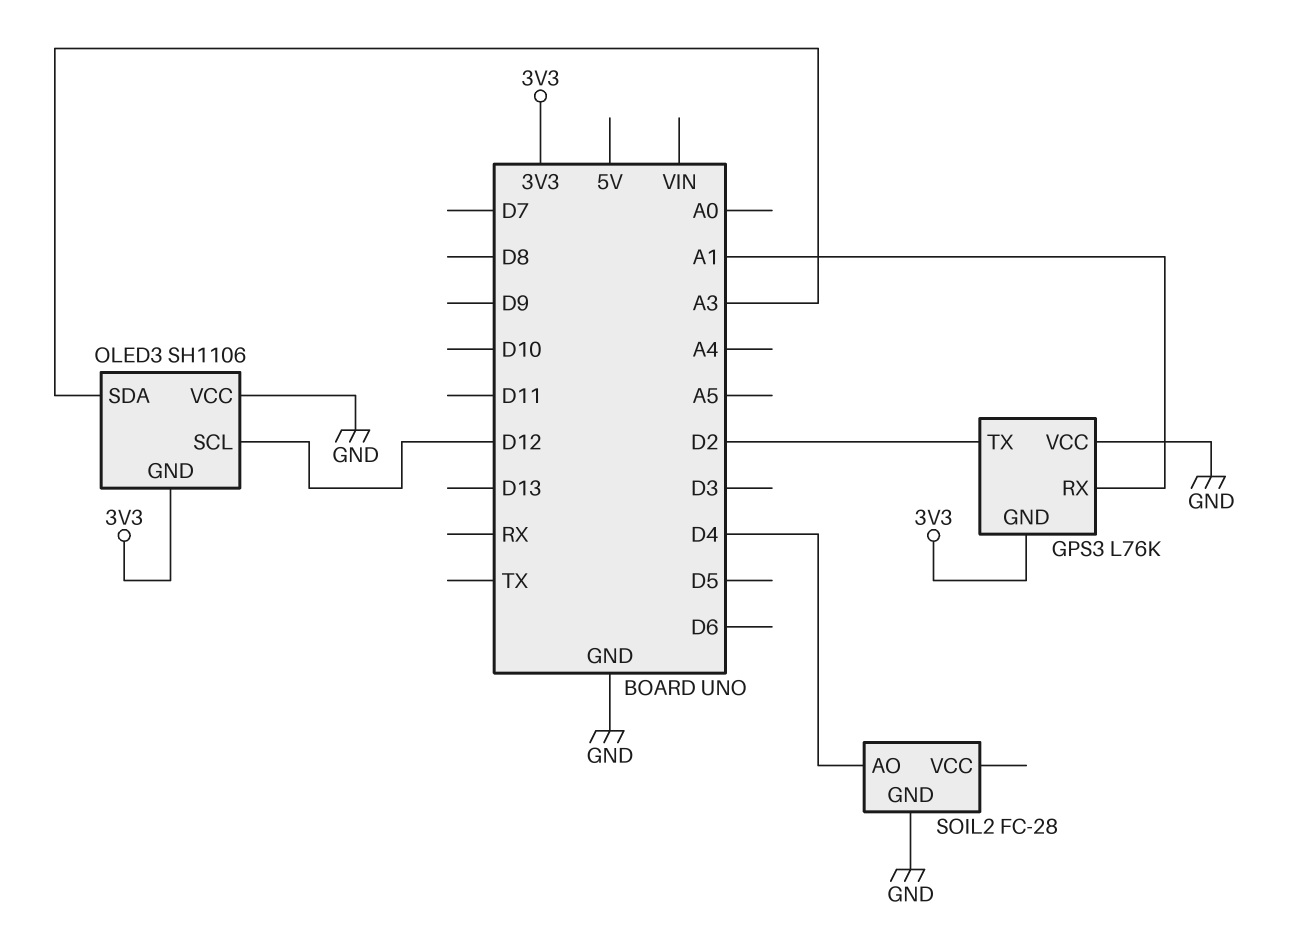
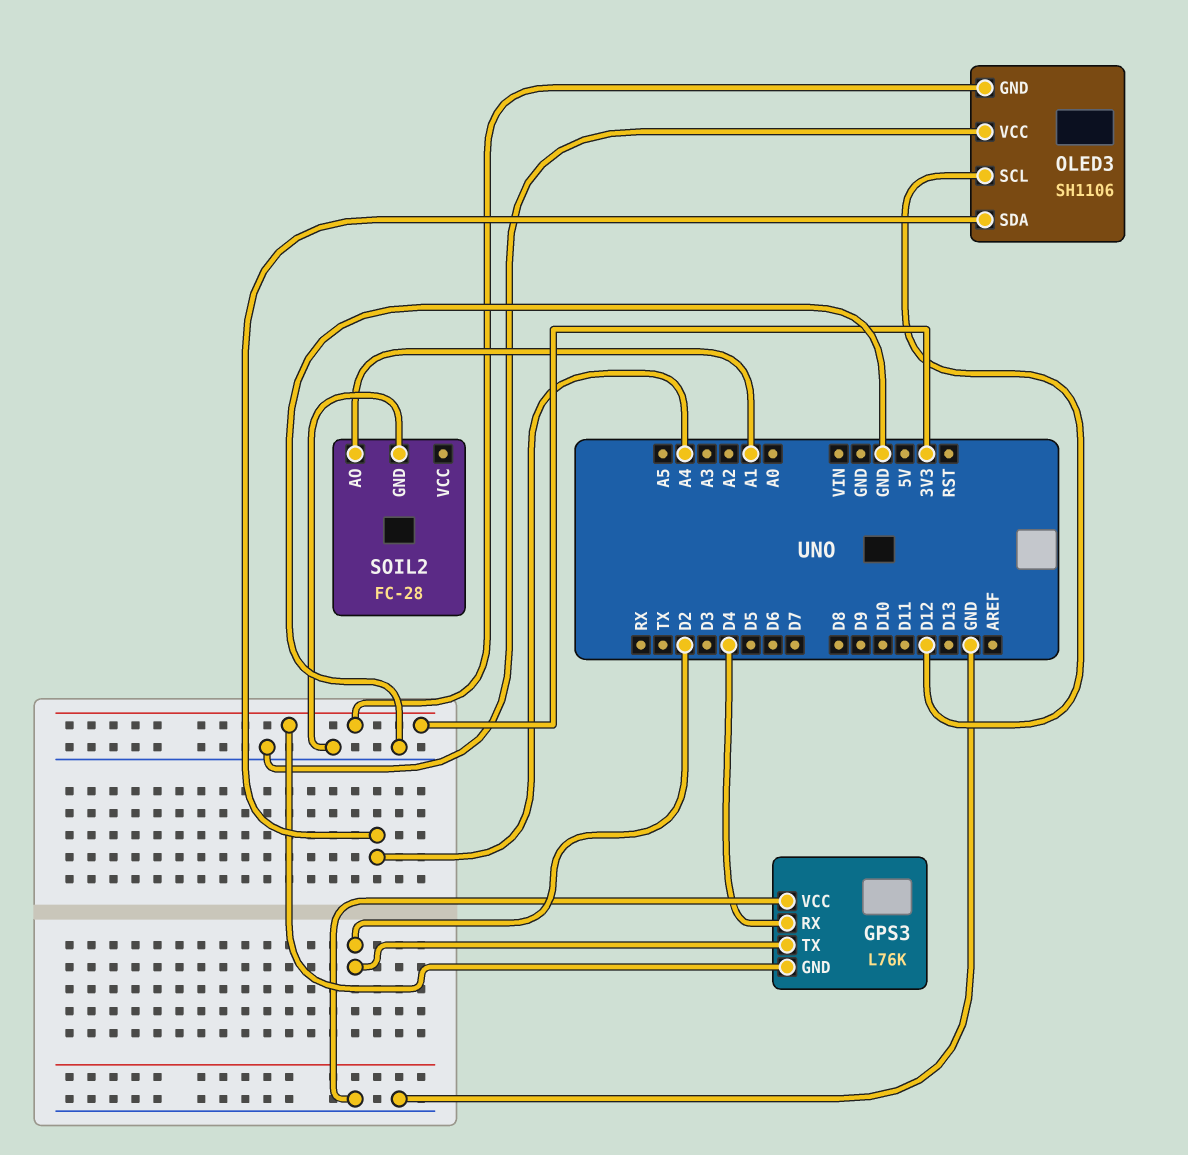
GPS3 pin RX: A1 -> D4
OLED3 pin SDA: A3 -> A4
SOIL2 pin AO: D4 -> A1

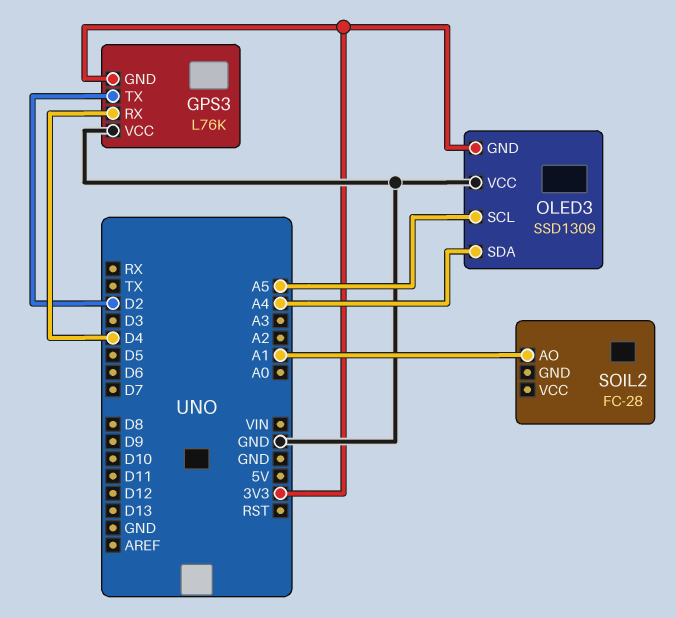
OLED3: SH1106 -> SSD1309
OLED3 pin SCL: D12 -> A5
SOIL2 pin GND: GND -> none

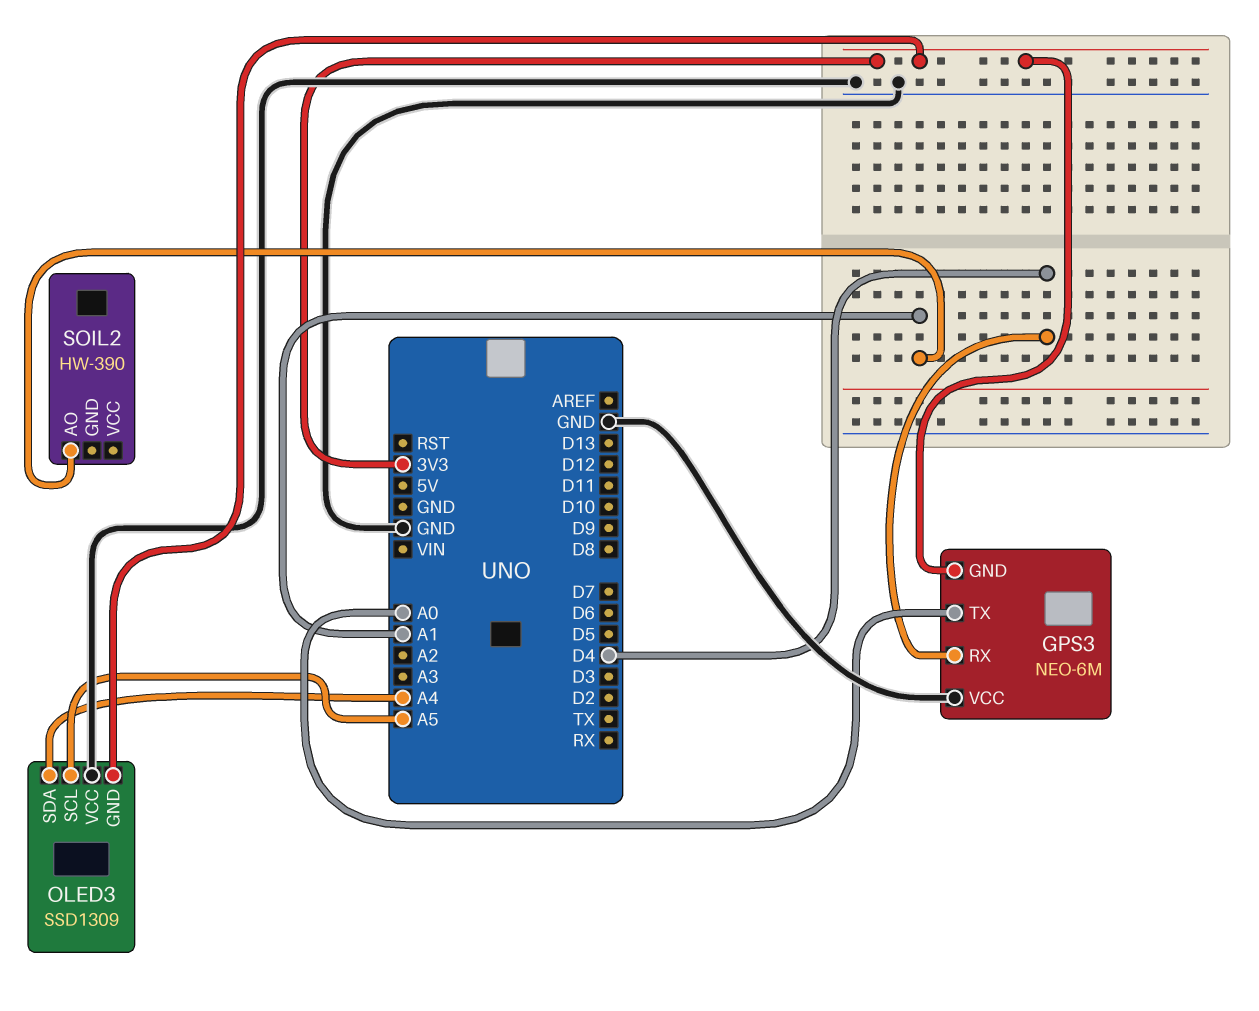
GPS3: L76K -> NEO-6M
GPS3 pin TX: D2 -> A0
SOIL2: FC-28 -> HW-390

